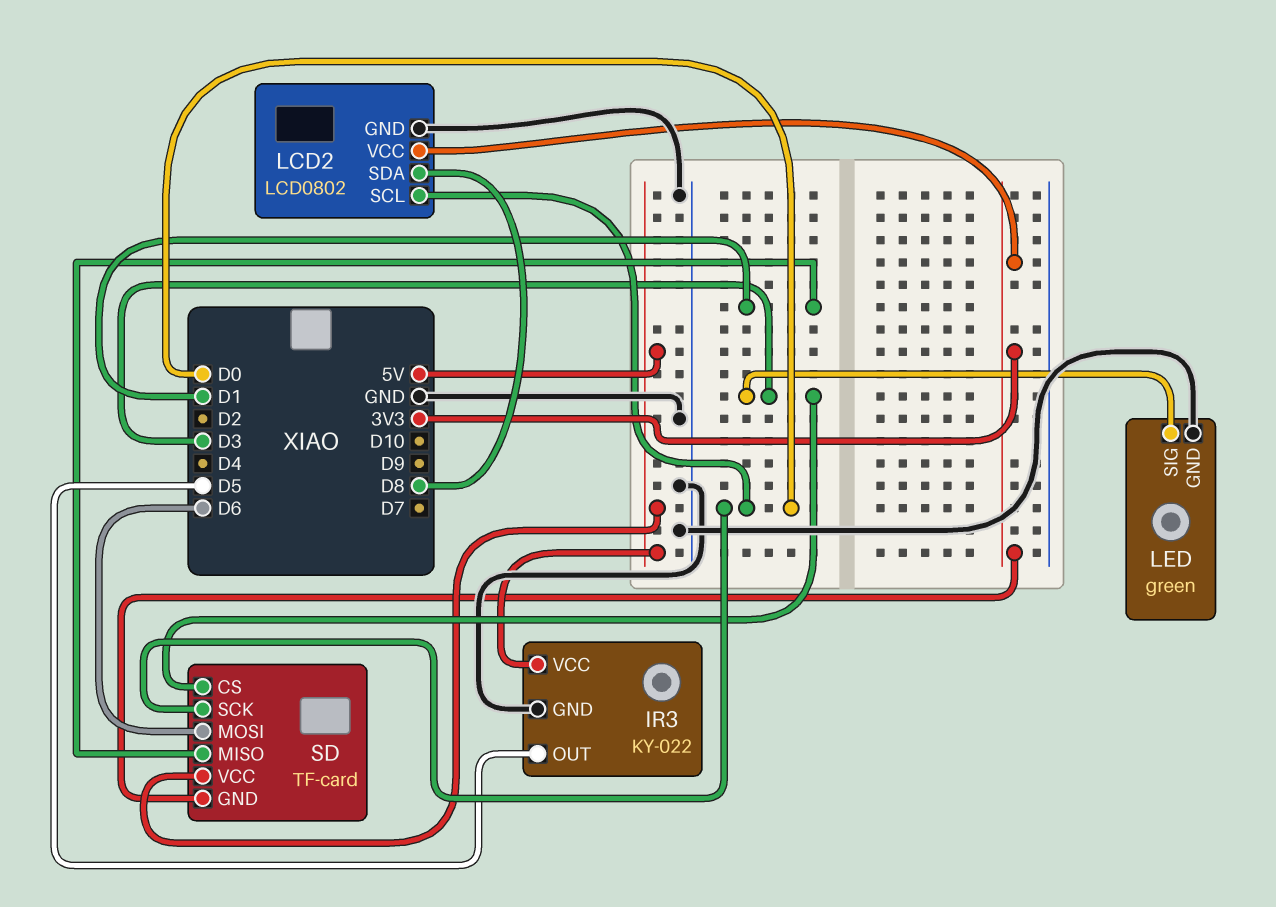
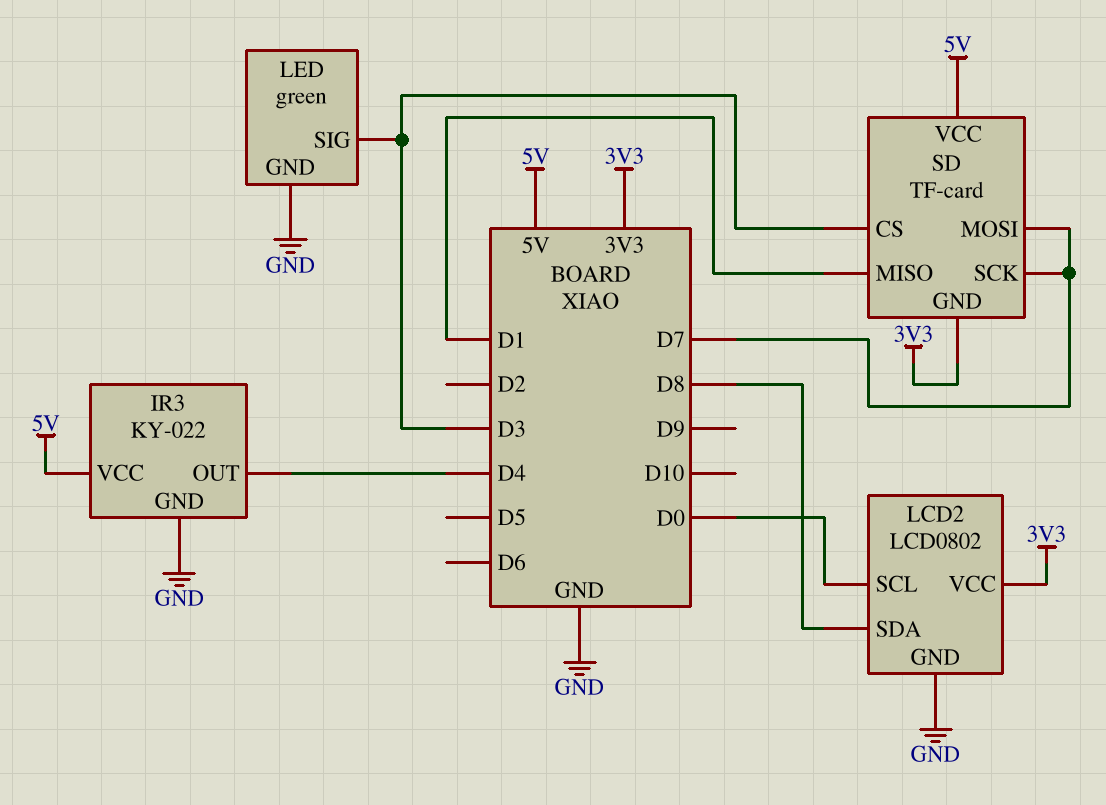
IR3 pin OUT: D5 -> D4
SD pin MOSI: D6 -> D7
SD pin SCK: D0 -> D7

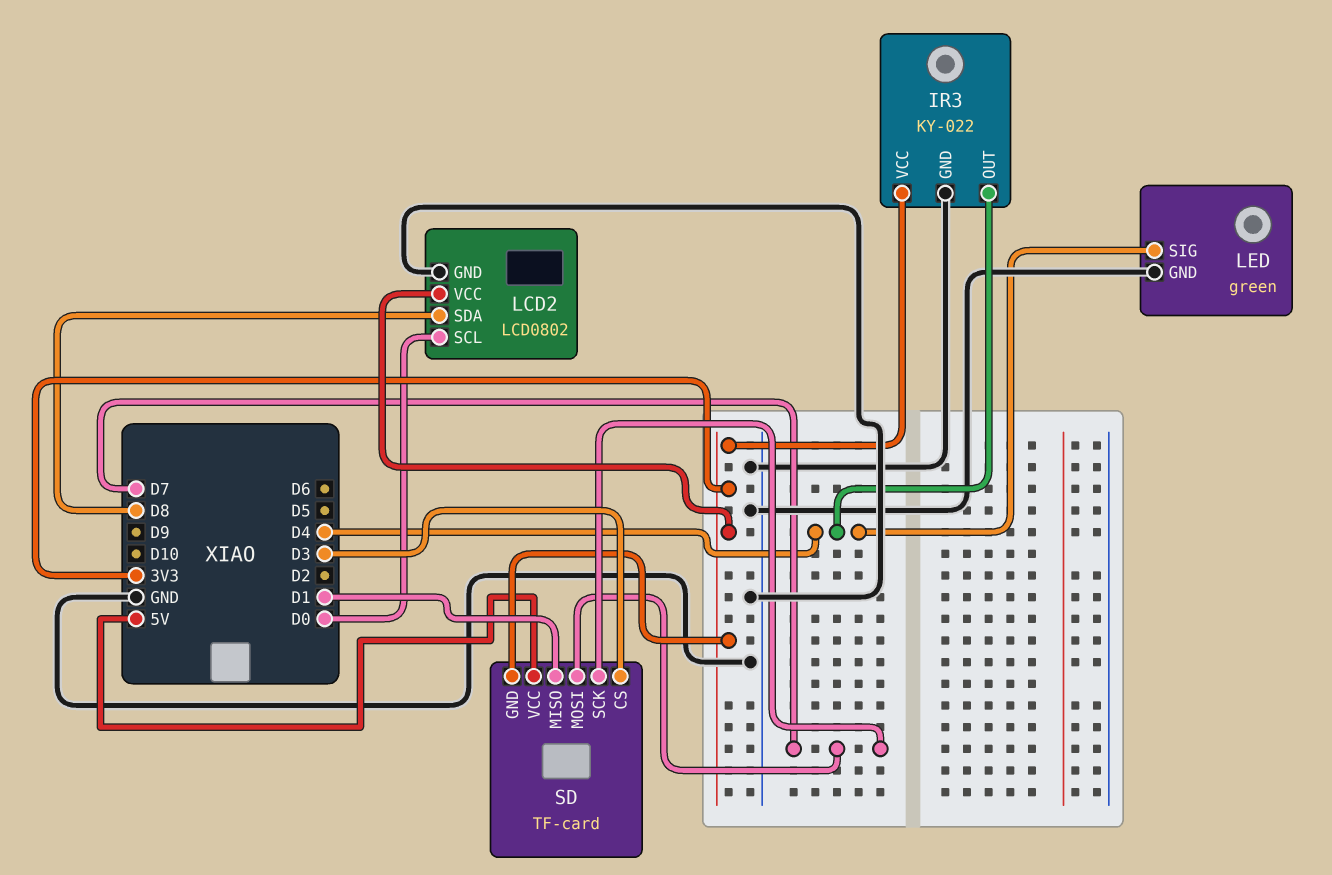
IR3 pin VCC: 5V -> 3V3
LED pin SIG: D3 -> D4

